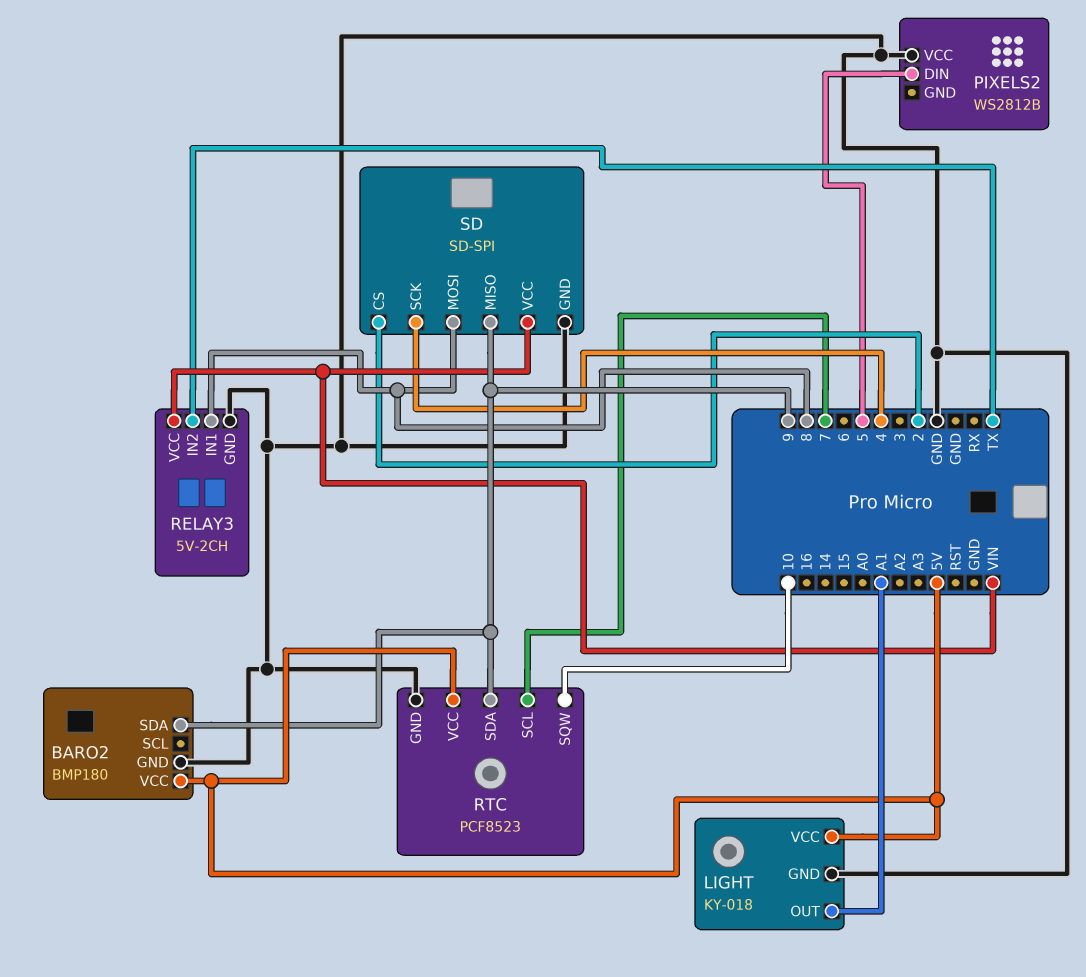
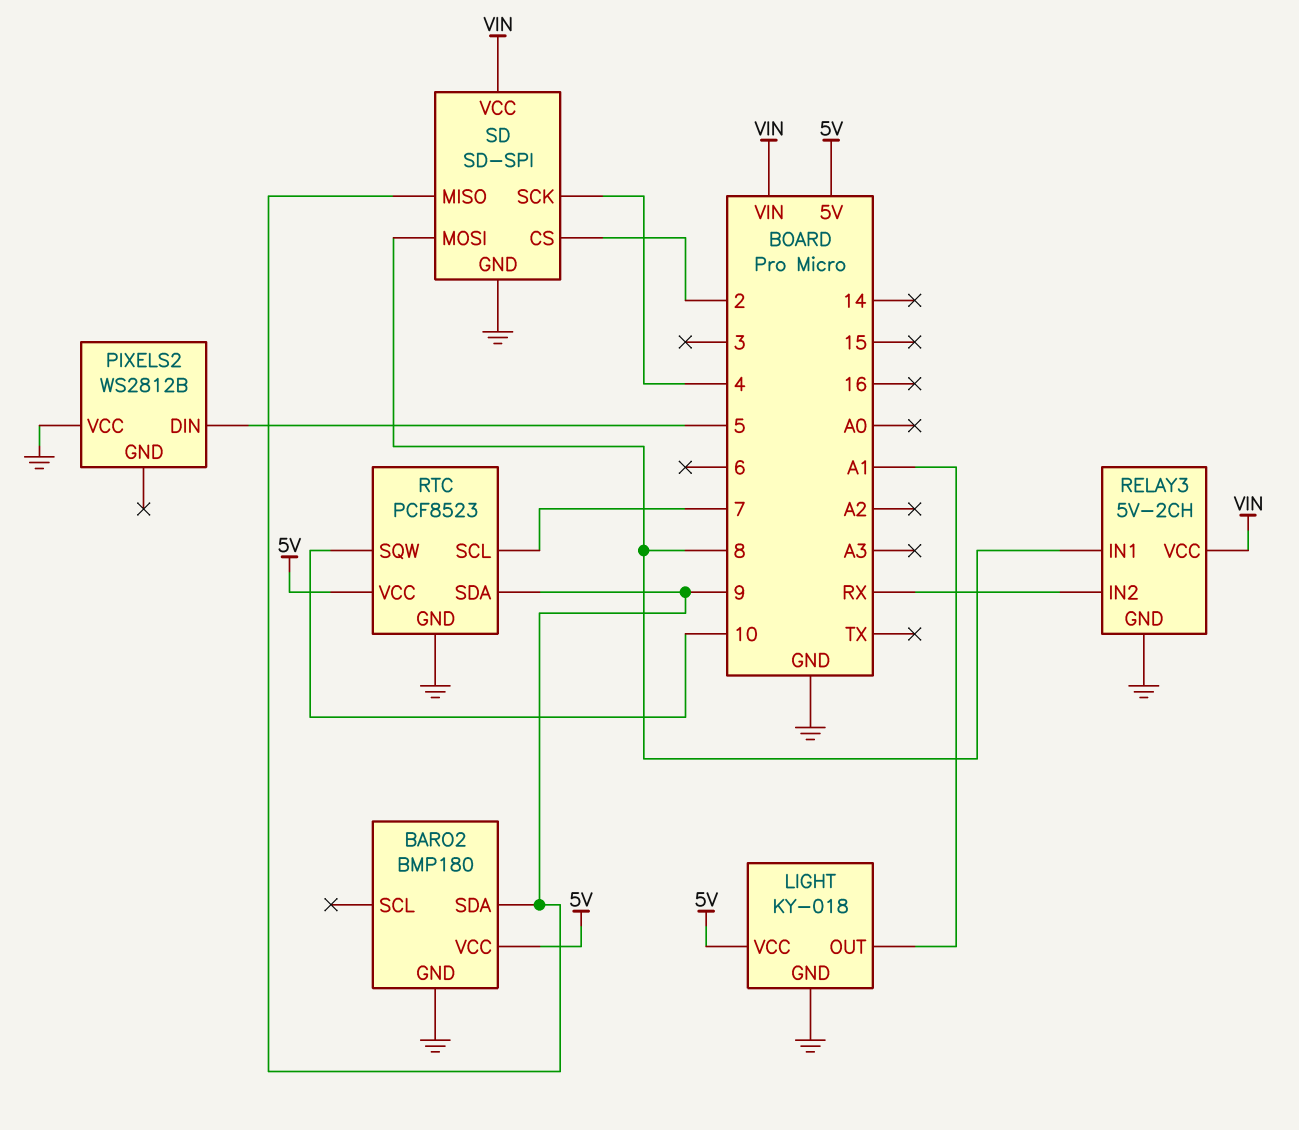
RELAY3 pin IN2: TX -> RX

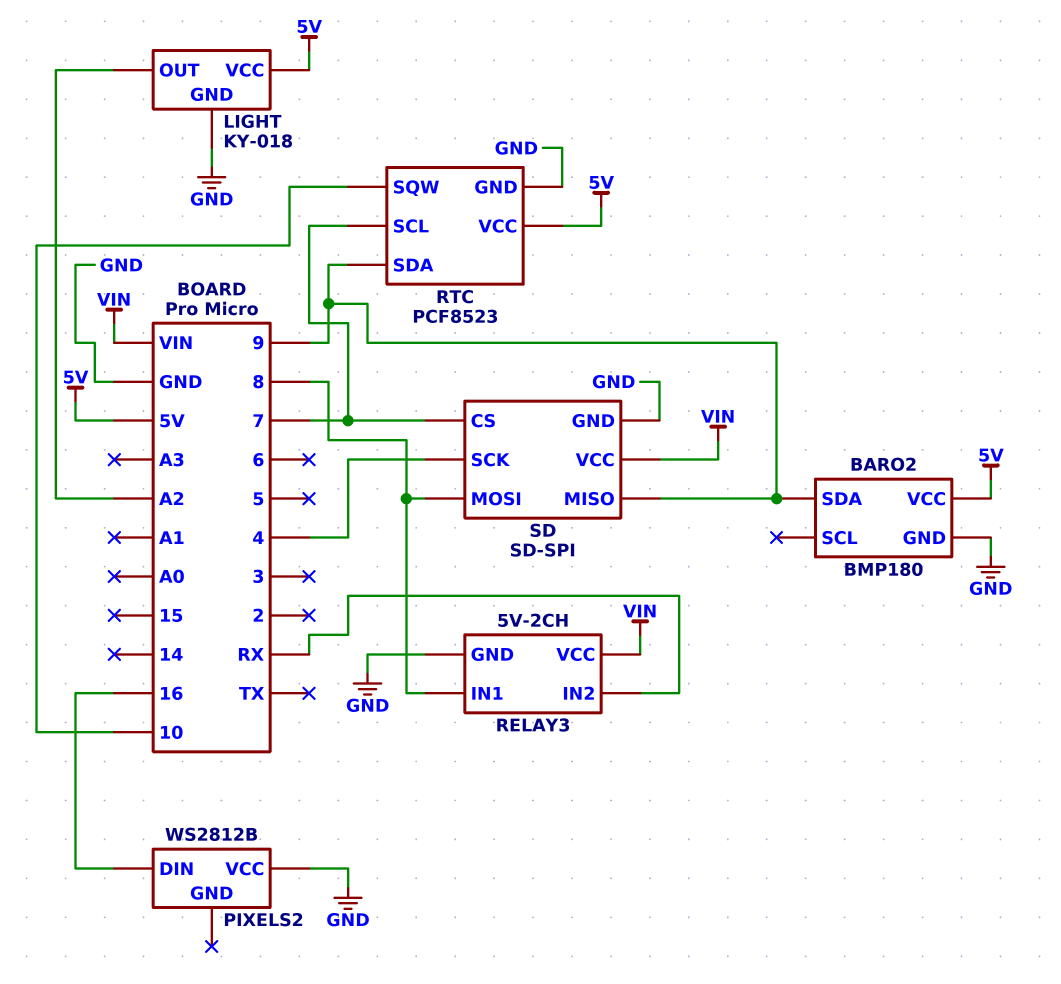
LIGHT pin OUT: A1 -> A2
PIXELS2 pin DIN: 5 -> 16
SD pin CS: 2 -> 7

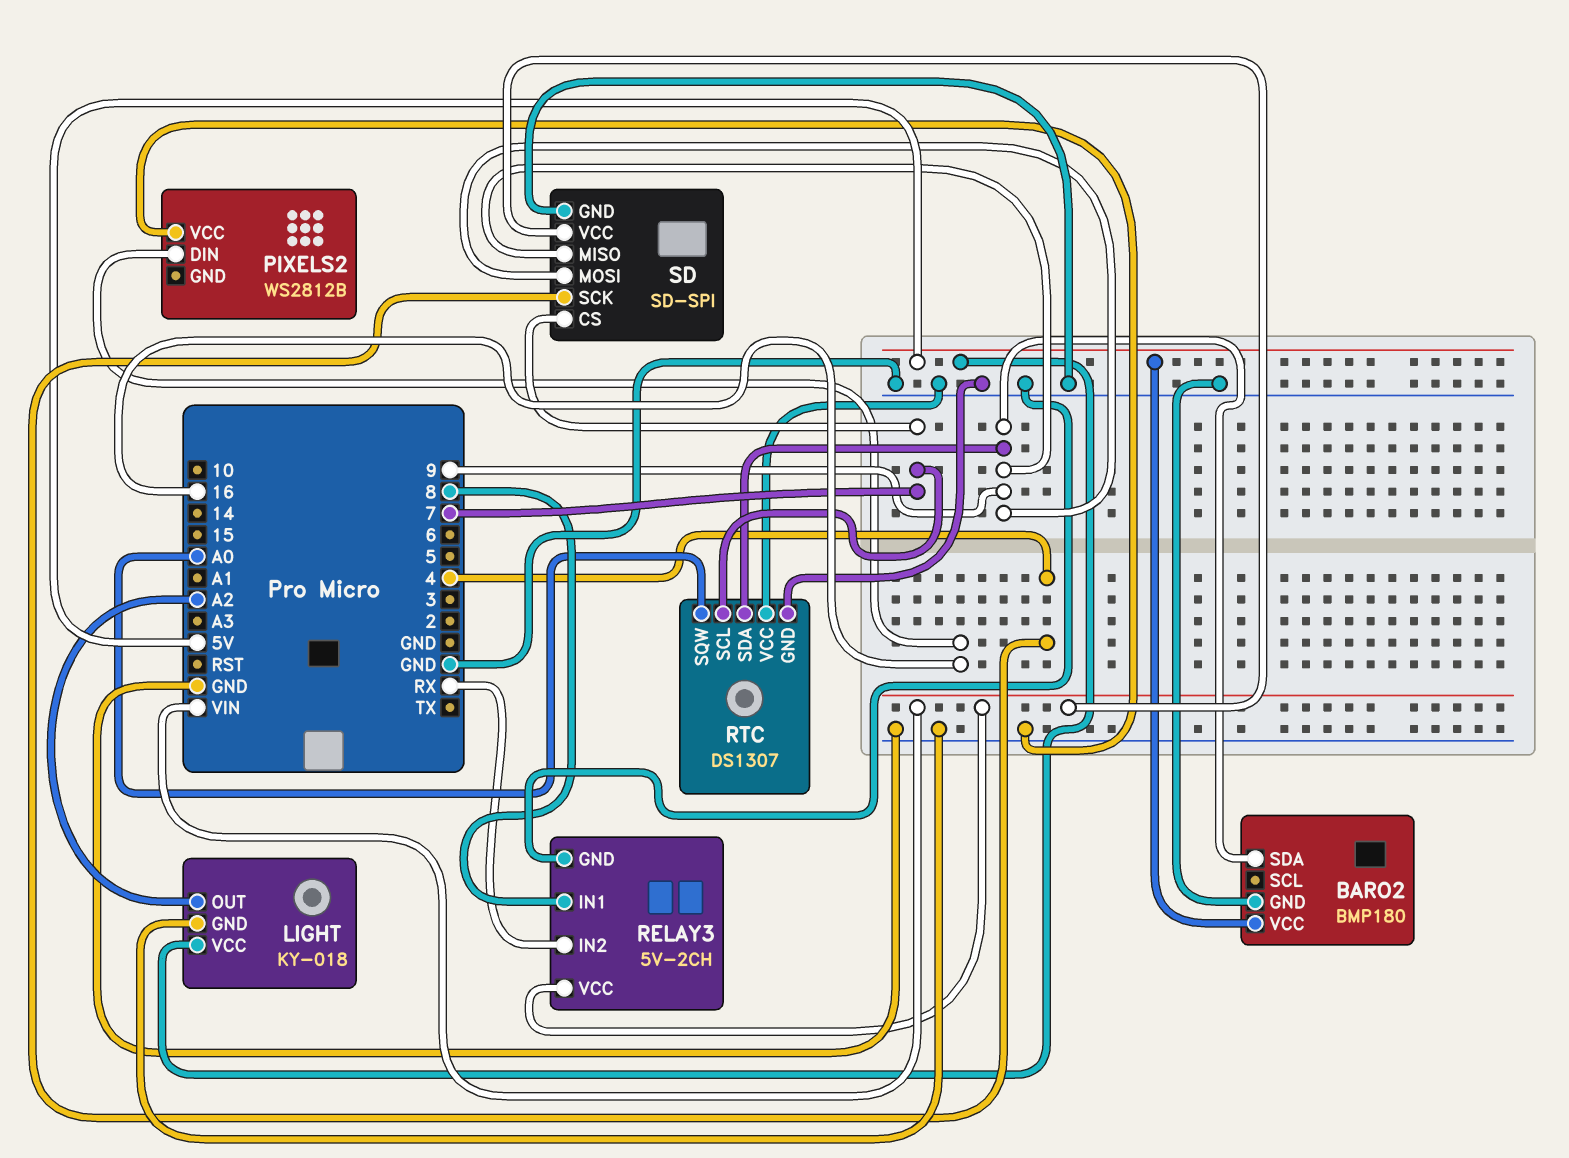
RTC: PCF8523 -> DS1307
RTC pin SQW: 10 -> A0
RTC pin VCC: 5V -> GND
SD pin MOSI: 8 -> 9

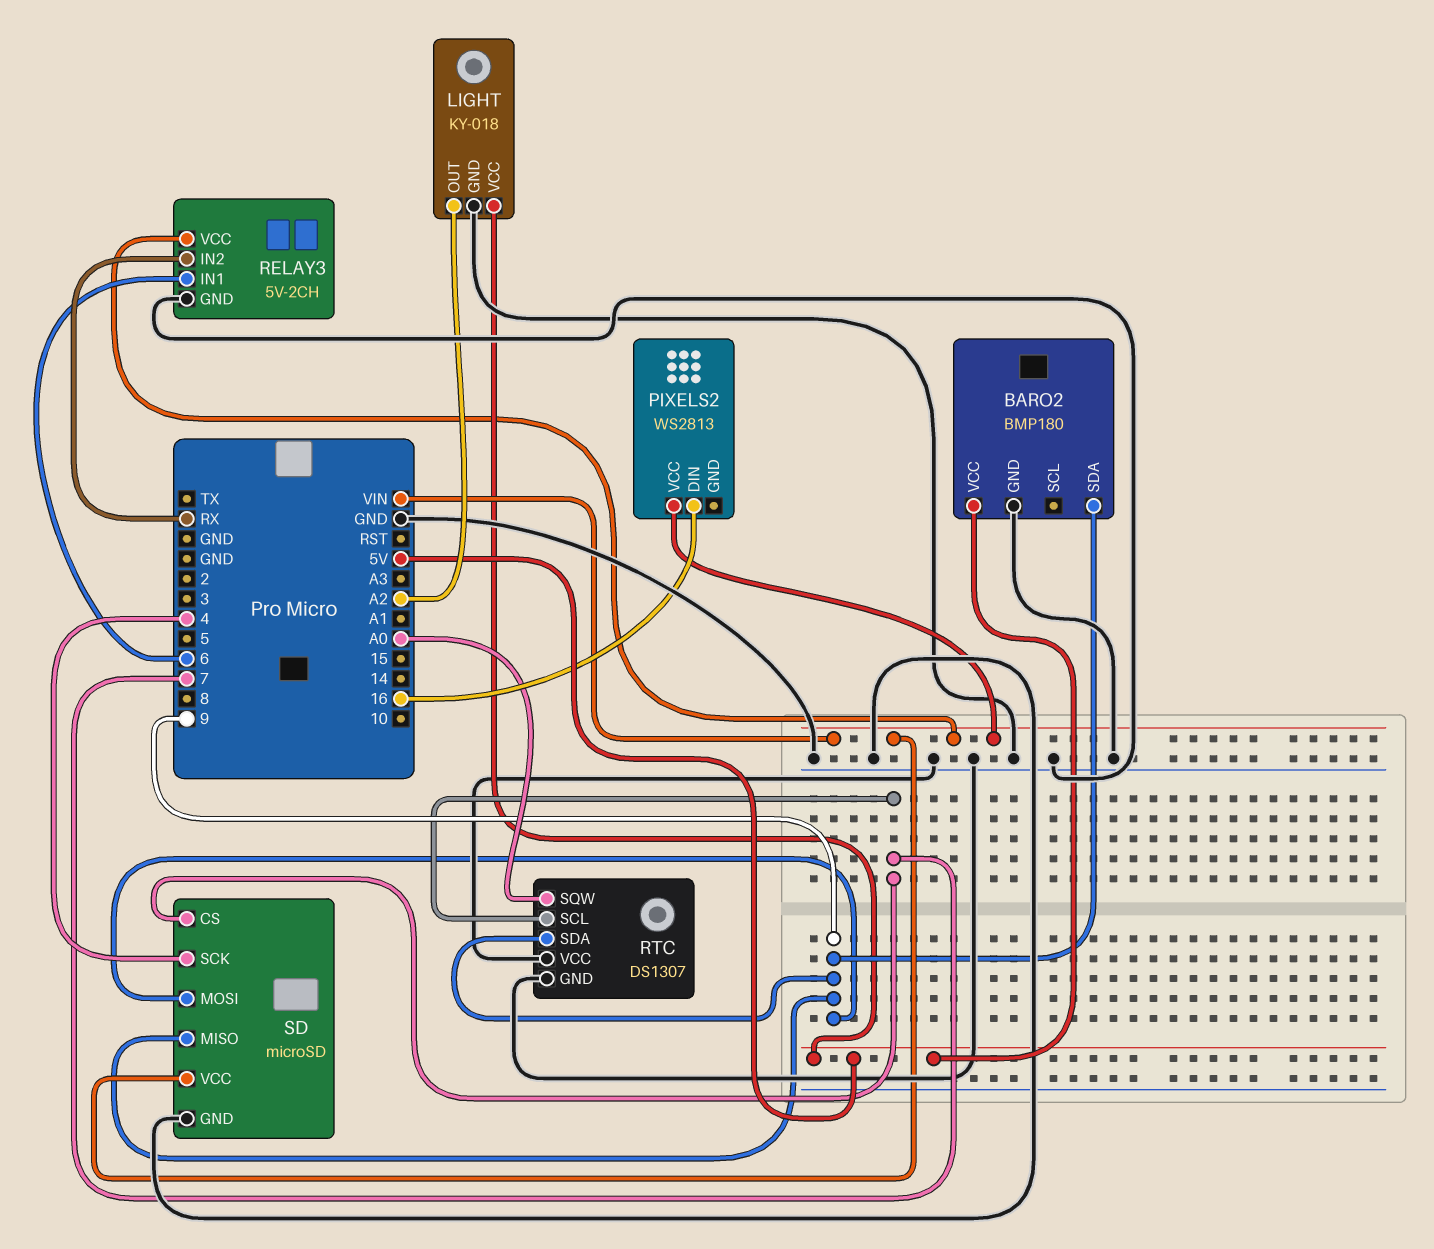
PIXELS2: WS2812B -> WS2813
PIXELS2 pin VCC: GND -> VIN
RELAY3 pin IN1: 8 -> 6
SD: SD-SPI -> microSD

